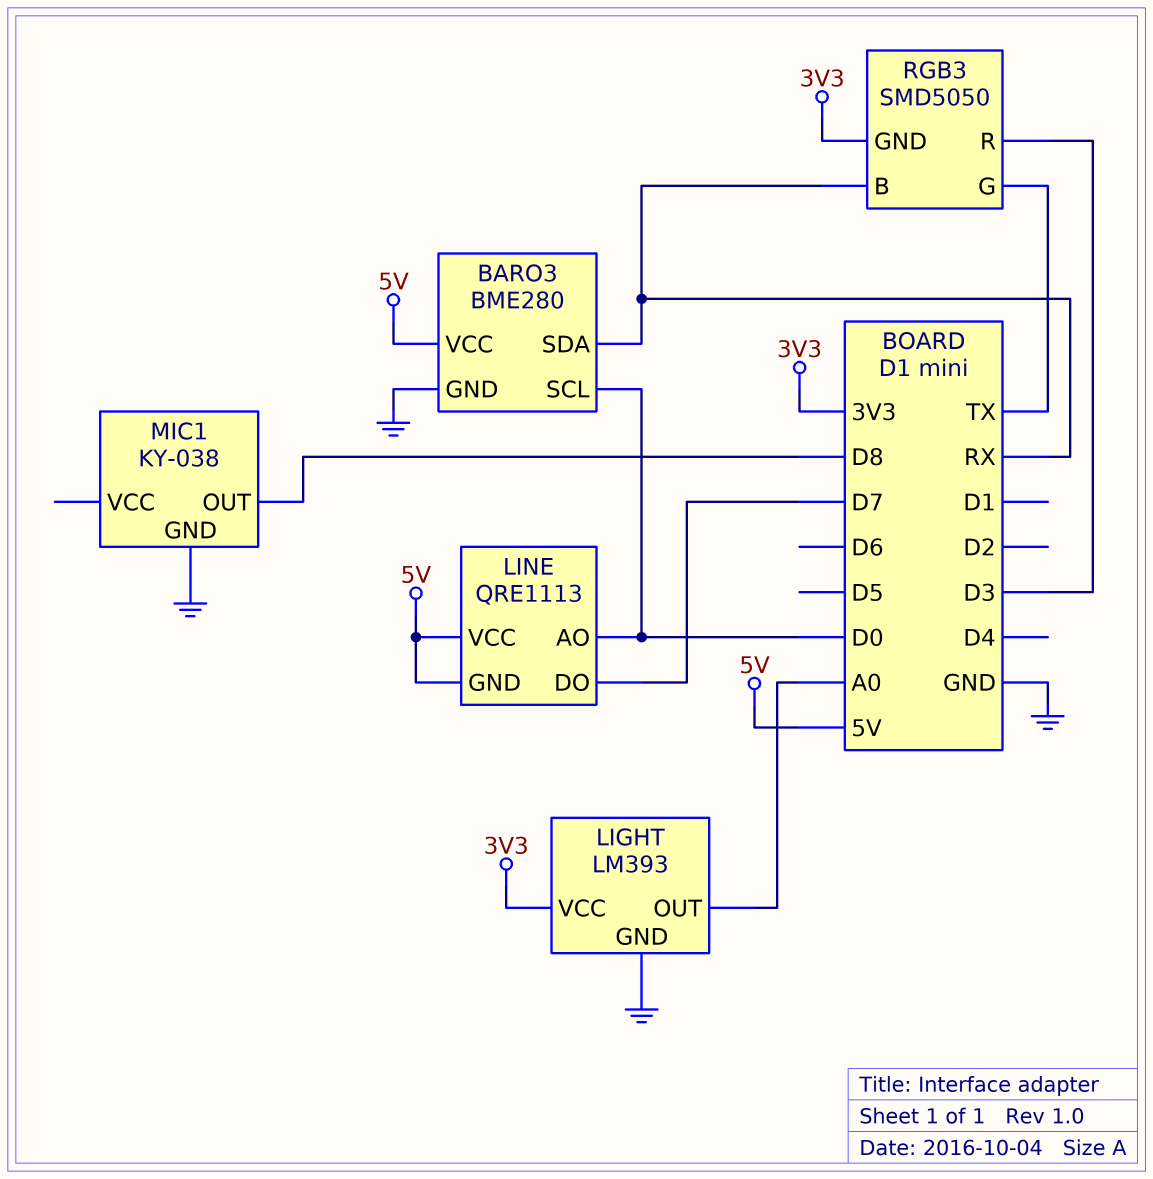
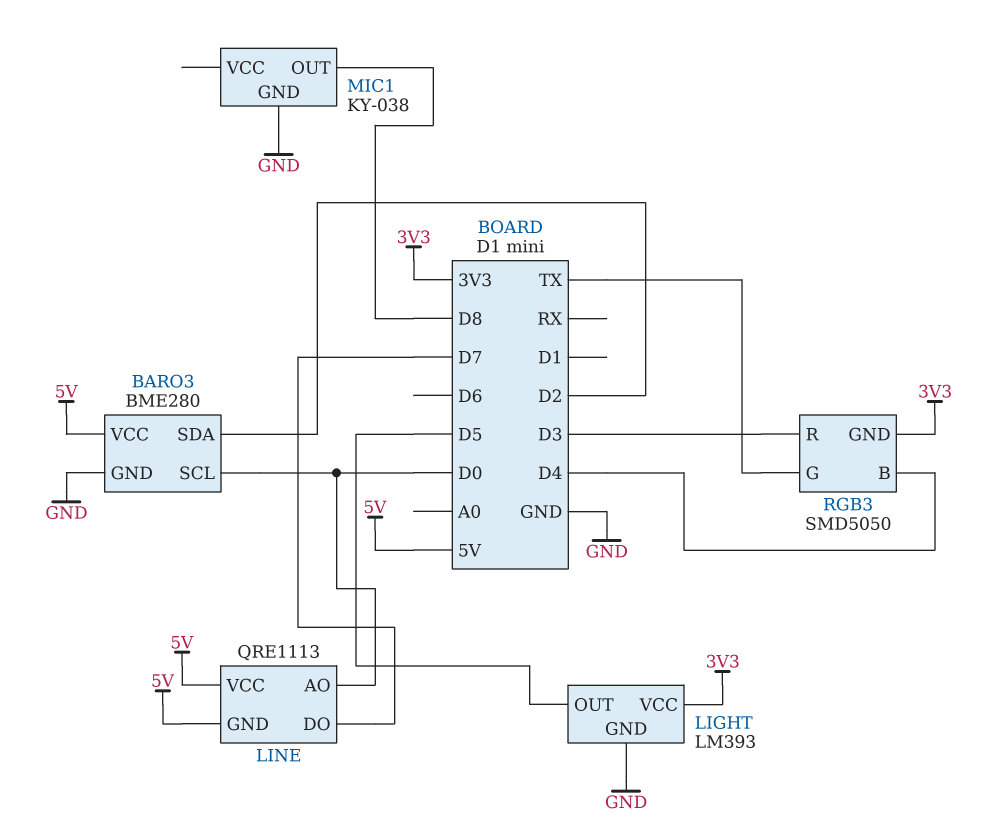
BARO3 pin SDA: RX -> D2
LIGHT pin OUT: A0 -> D5
RGB3 pin B: RX -> D4

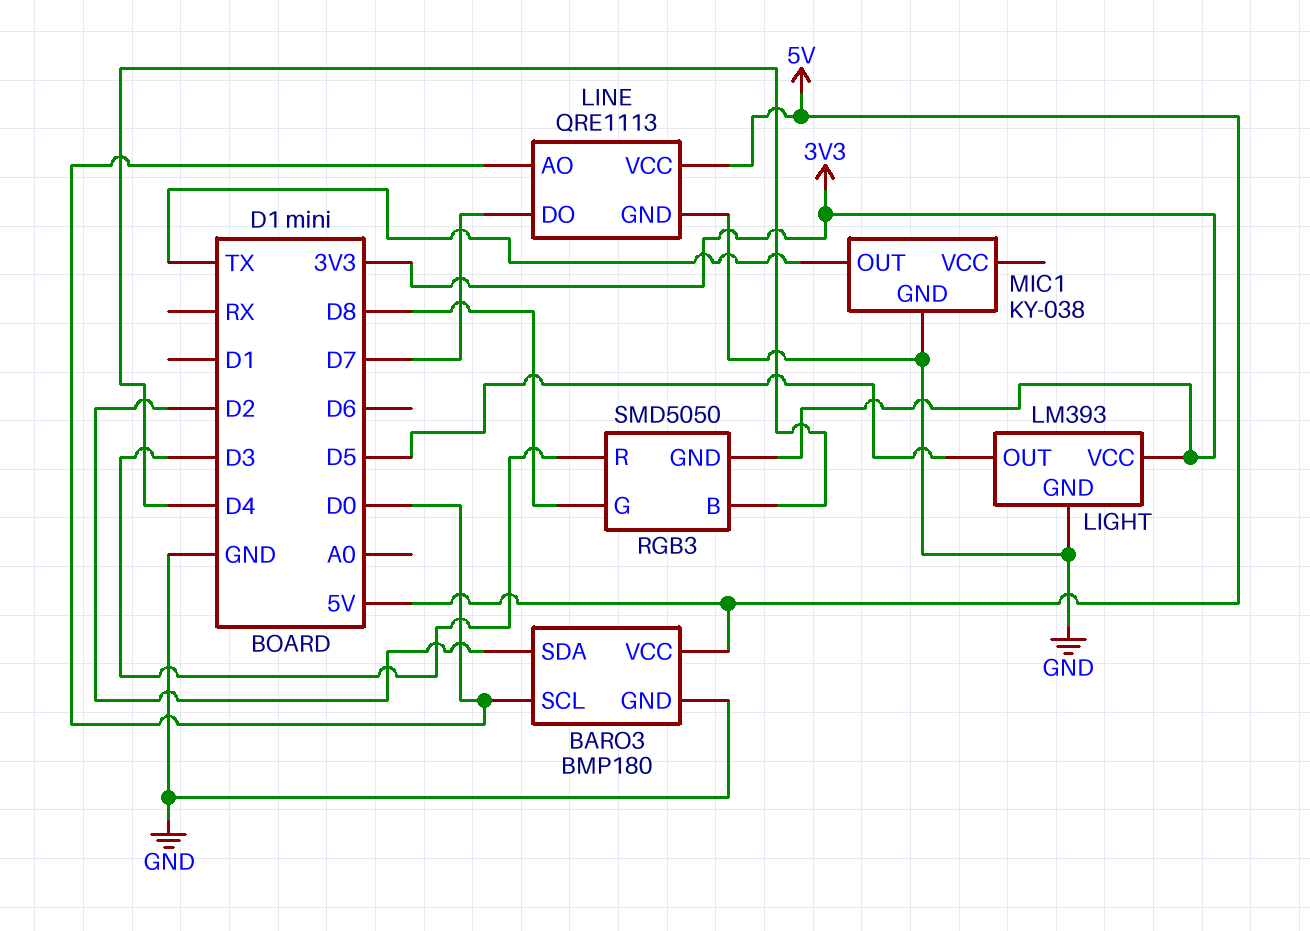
BARO3: BME280 -> BMP180
LINE pin GND: 5V -> GND
MIC1 pin OUT: D8 -> TX
RGB3 pin G: TX -> D8

